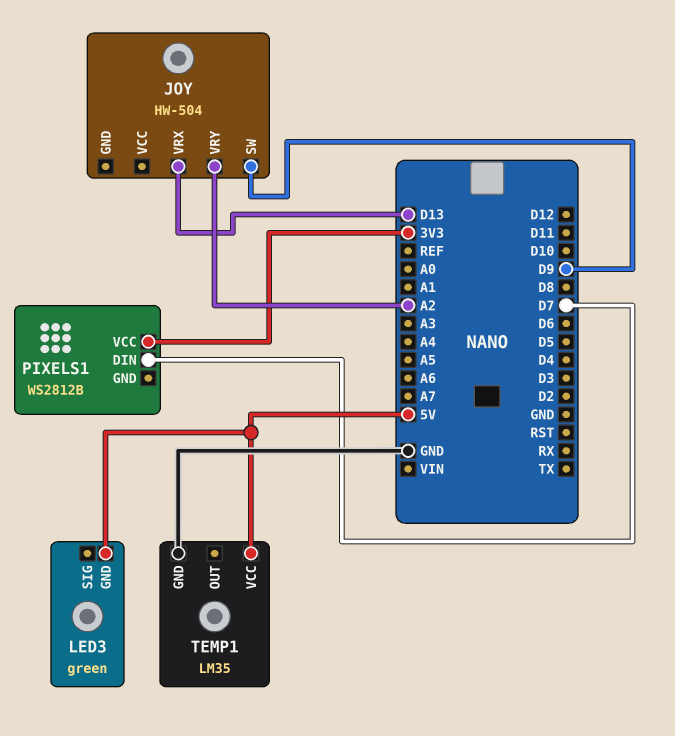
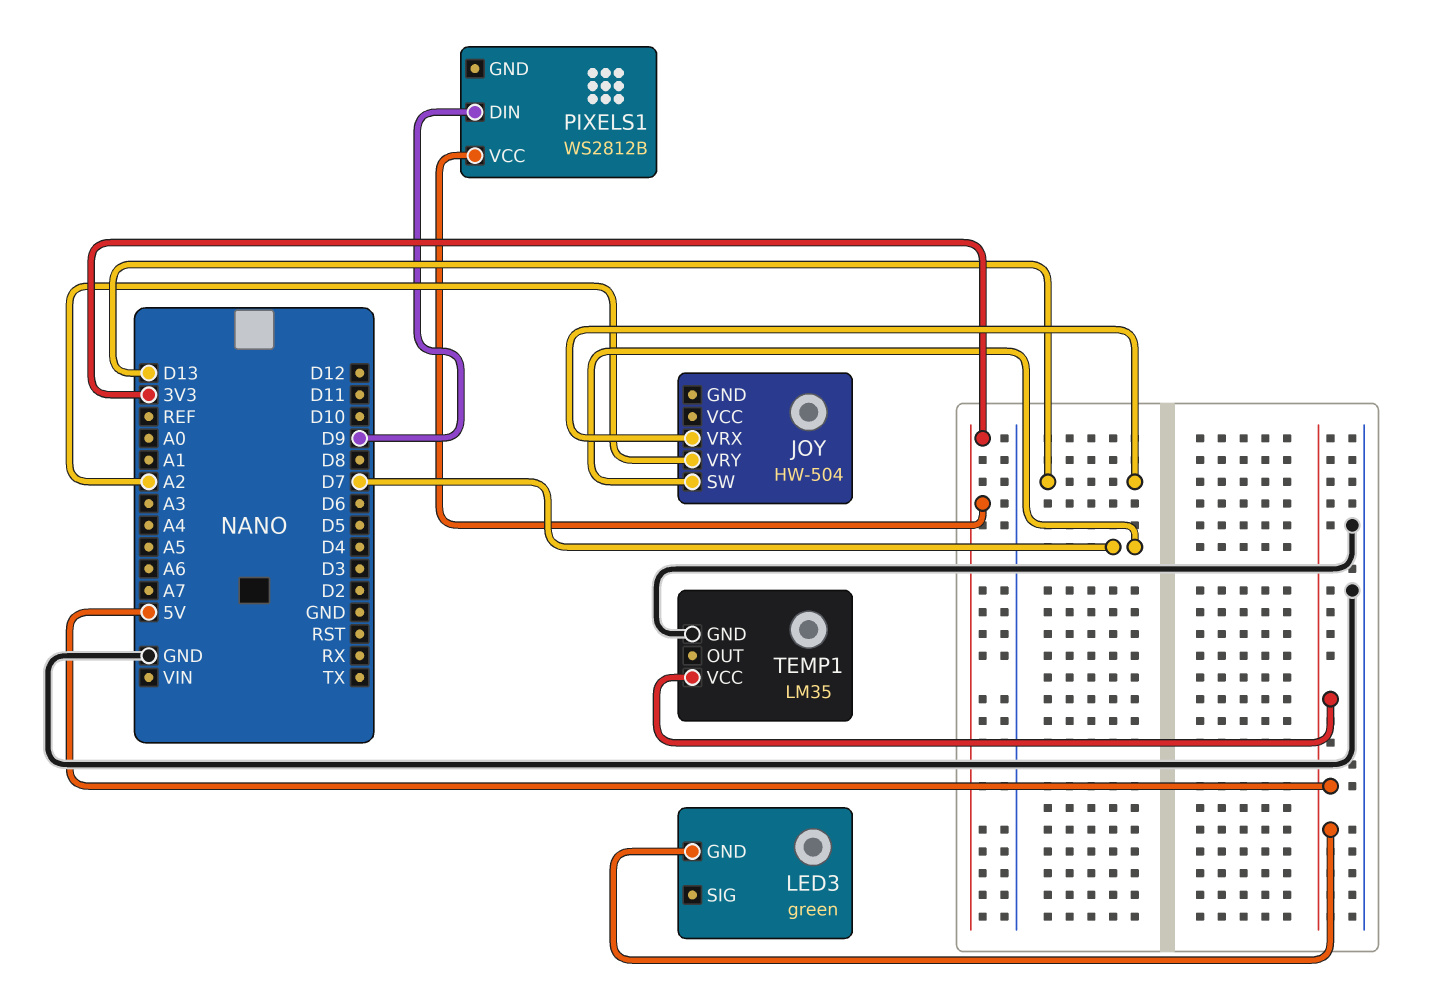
JOY pin SW: D9 -> D7
PIXELS1 pin DIN: D7 -> D9

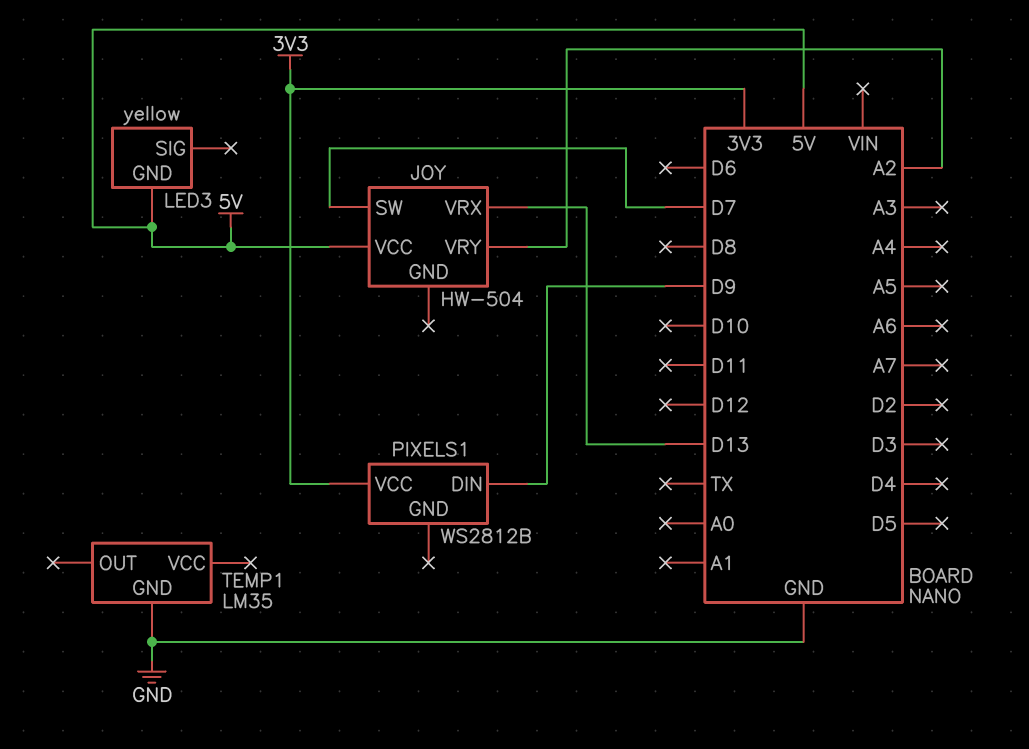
JOY pin VCC: none -> 5V
LED3: green -> yellow
TEMP1 pin VCC: 5V -> none

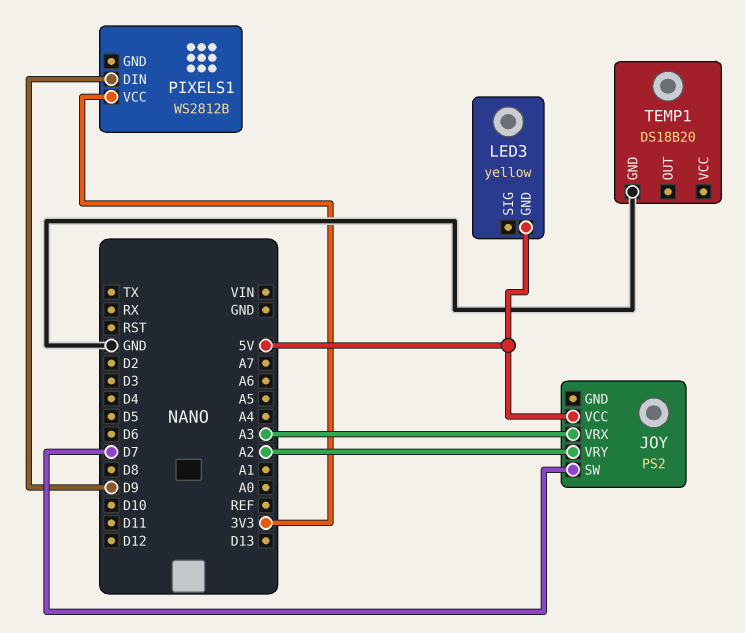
JOY: HW-504 -> PS2
JOY pin VRX: D13 -> A3
TEMP1: LM35 -> DS18B20

